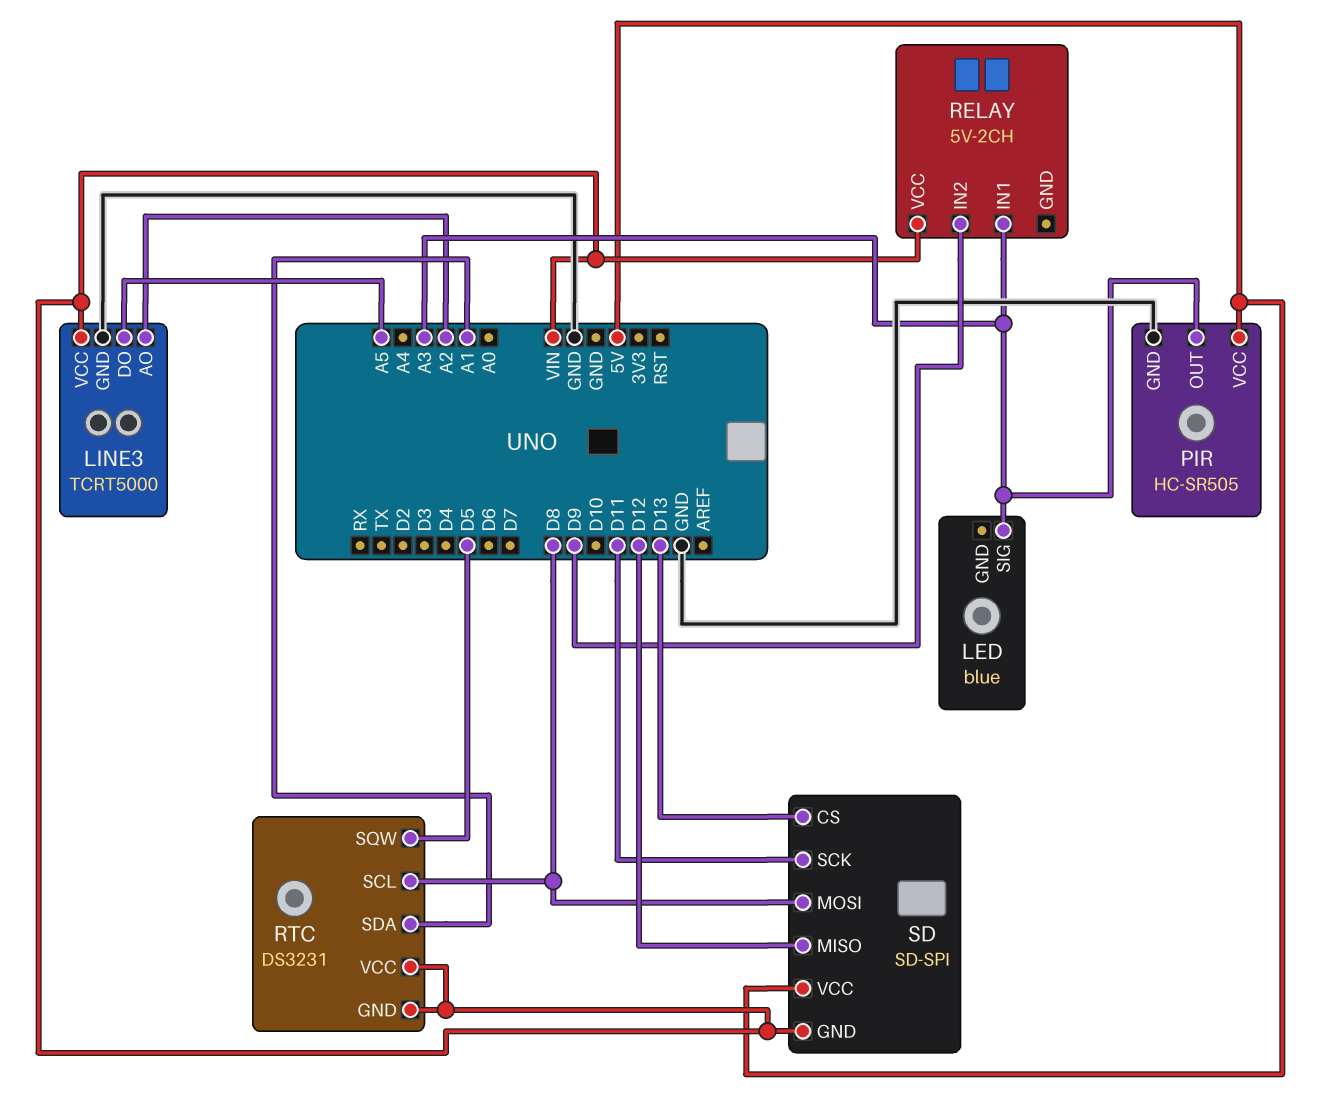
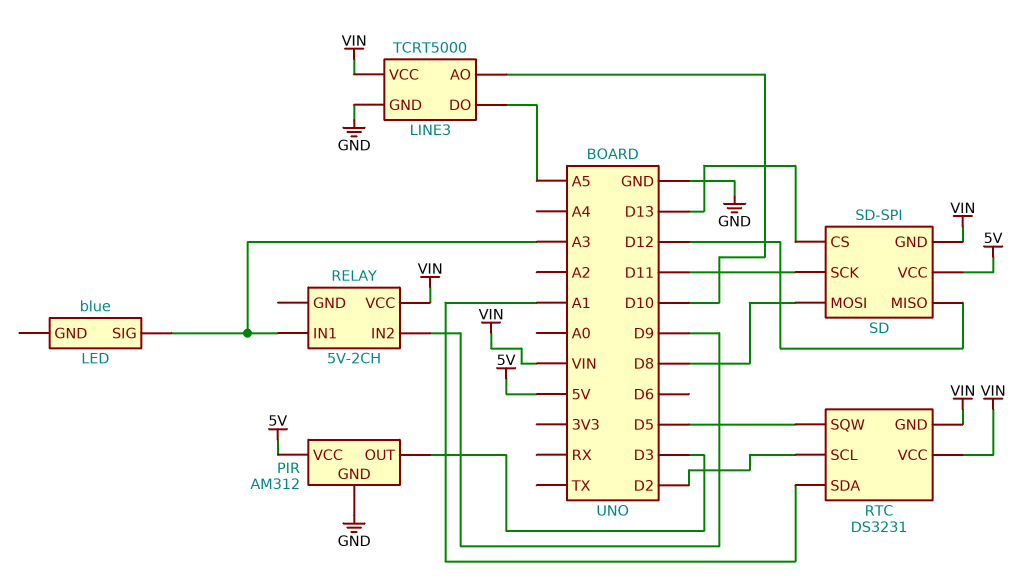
LINE3 pin AO: A2 -> D10
PIR: HC-SR505 -> AM312
PIR pin OUT: A3 -> D3
RTC pin SCL: D8 -> D2

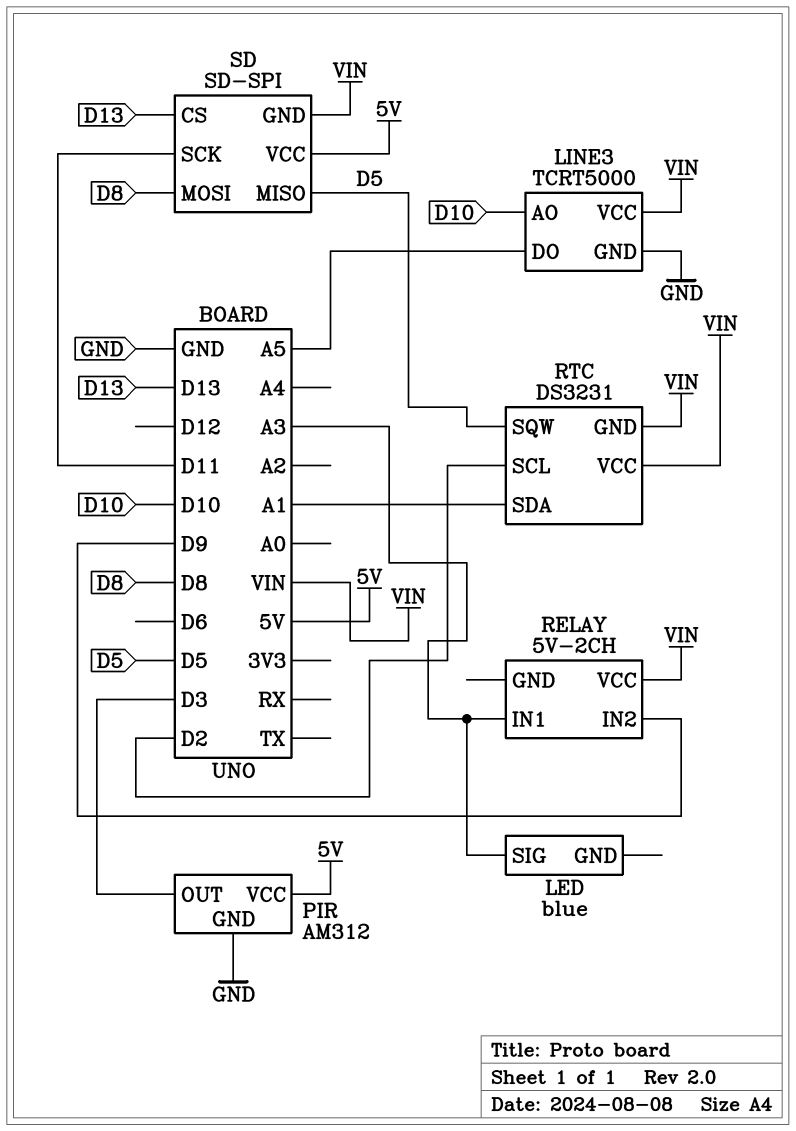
SD pin MISO: D12 -> D5

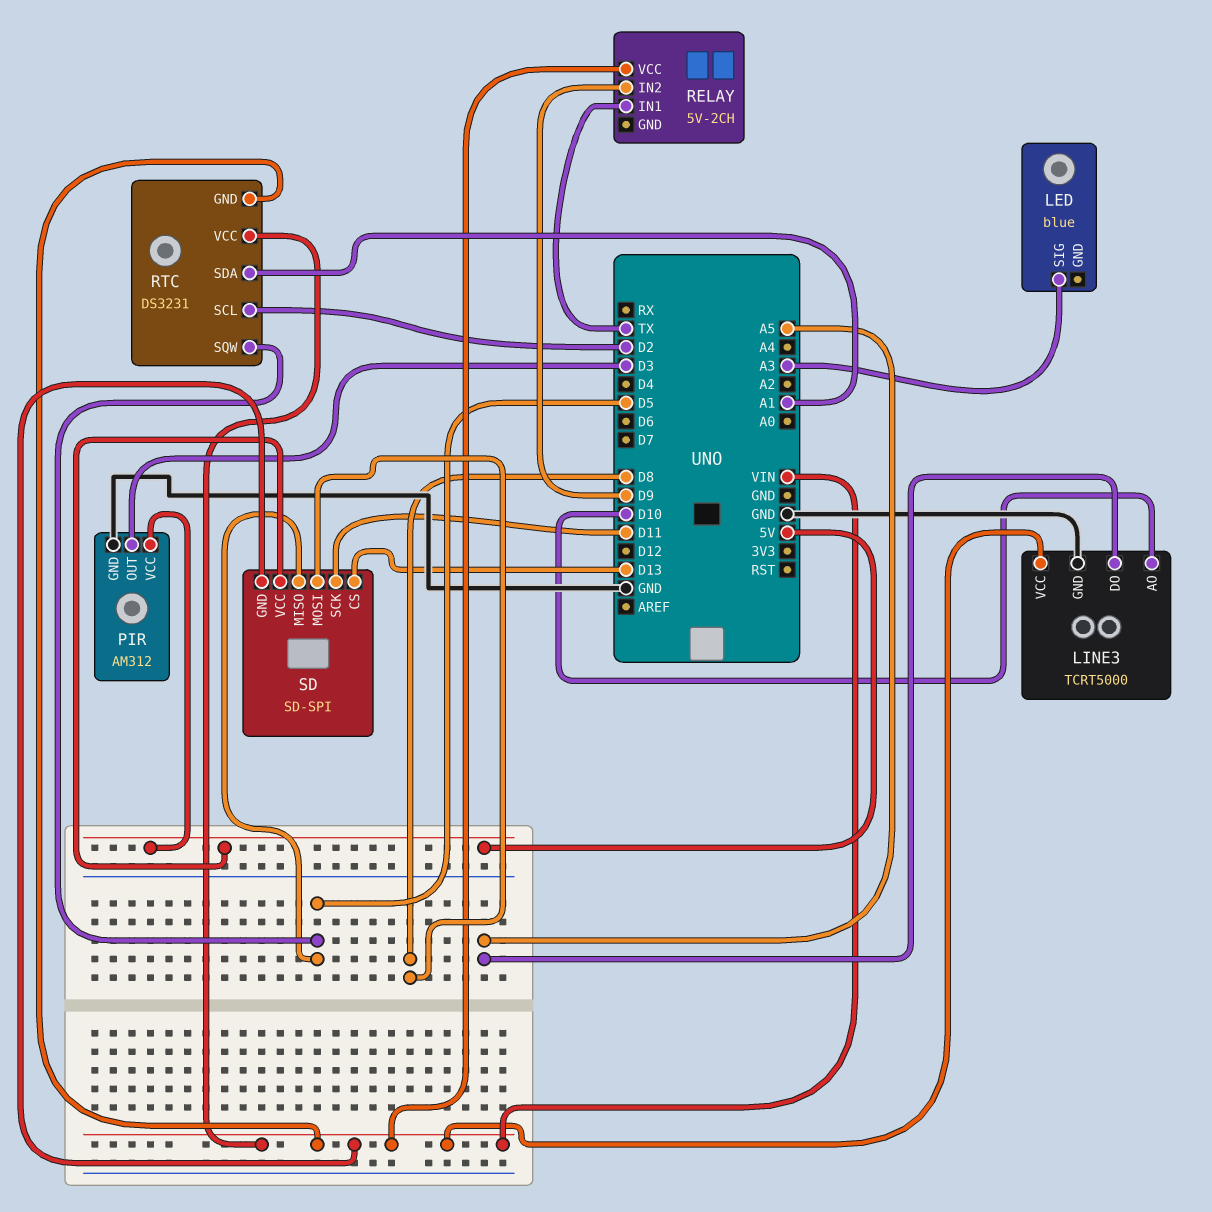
RELAY pin IN1: A3 -> TX

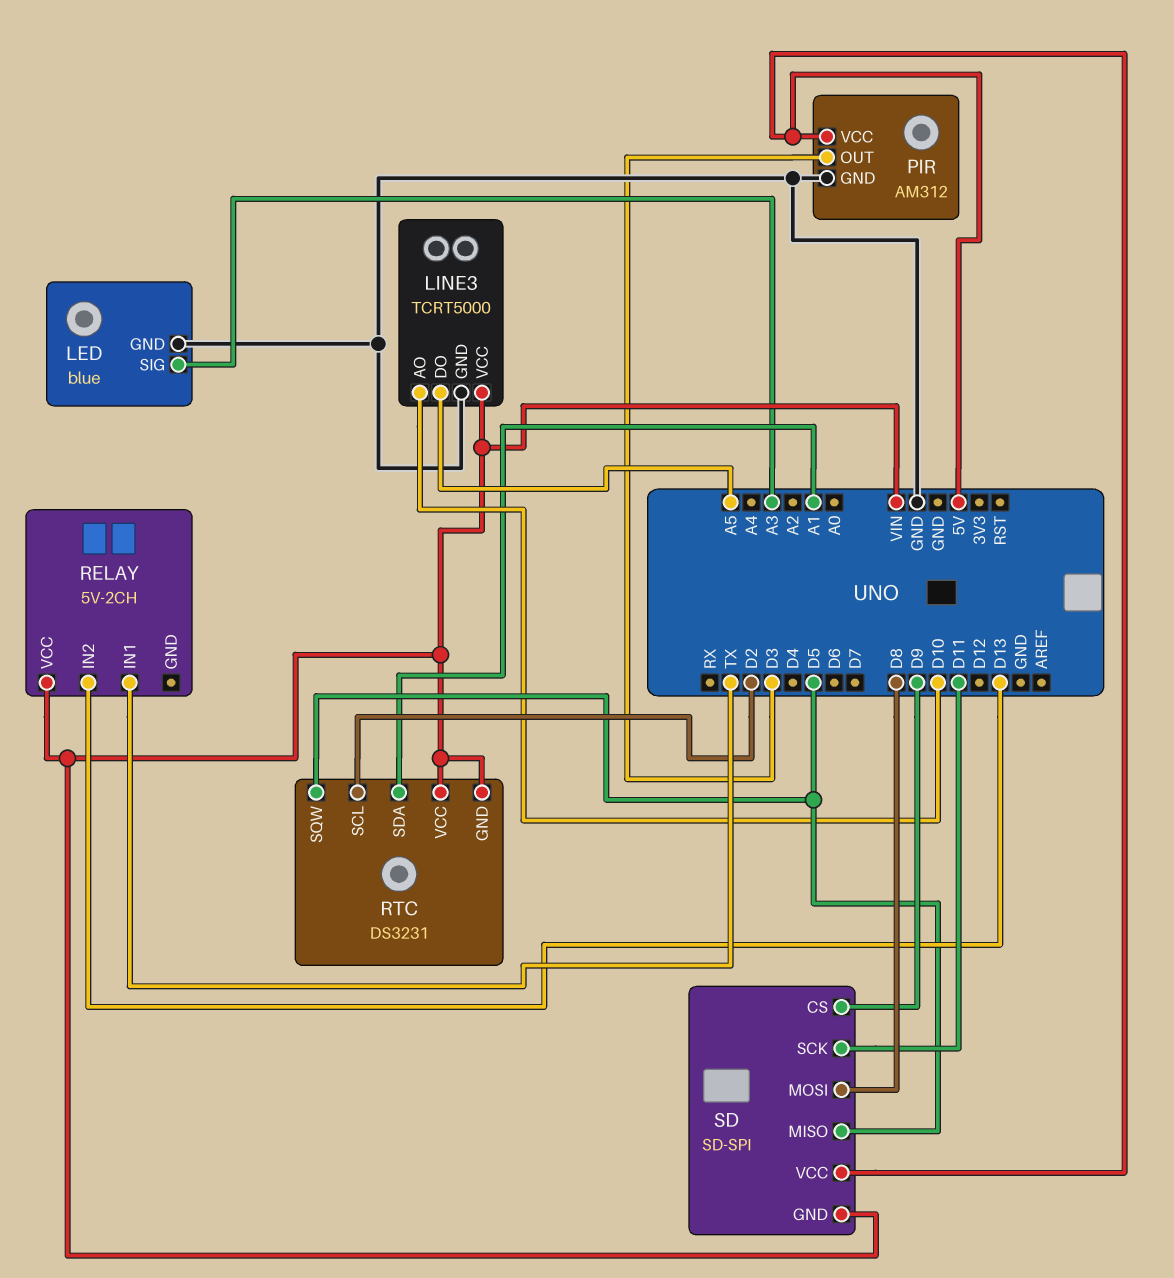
LED pin GND: none -> GND
RELAY pin IN2: D9 -> D13
SD pin CS: D13 -> D9

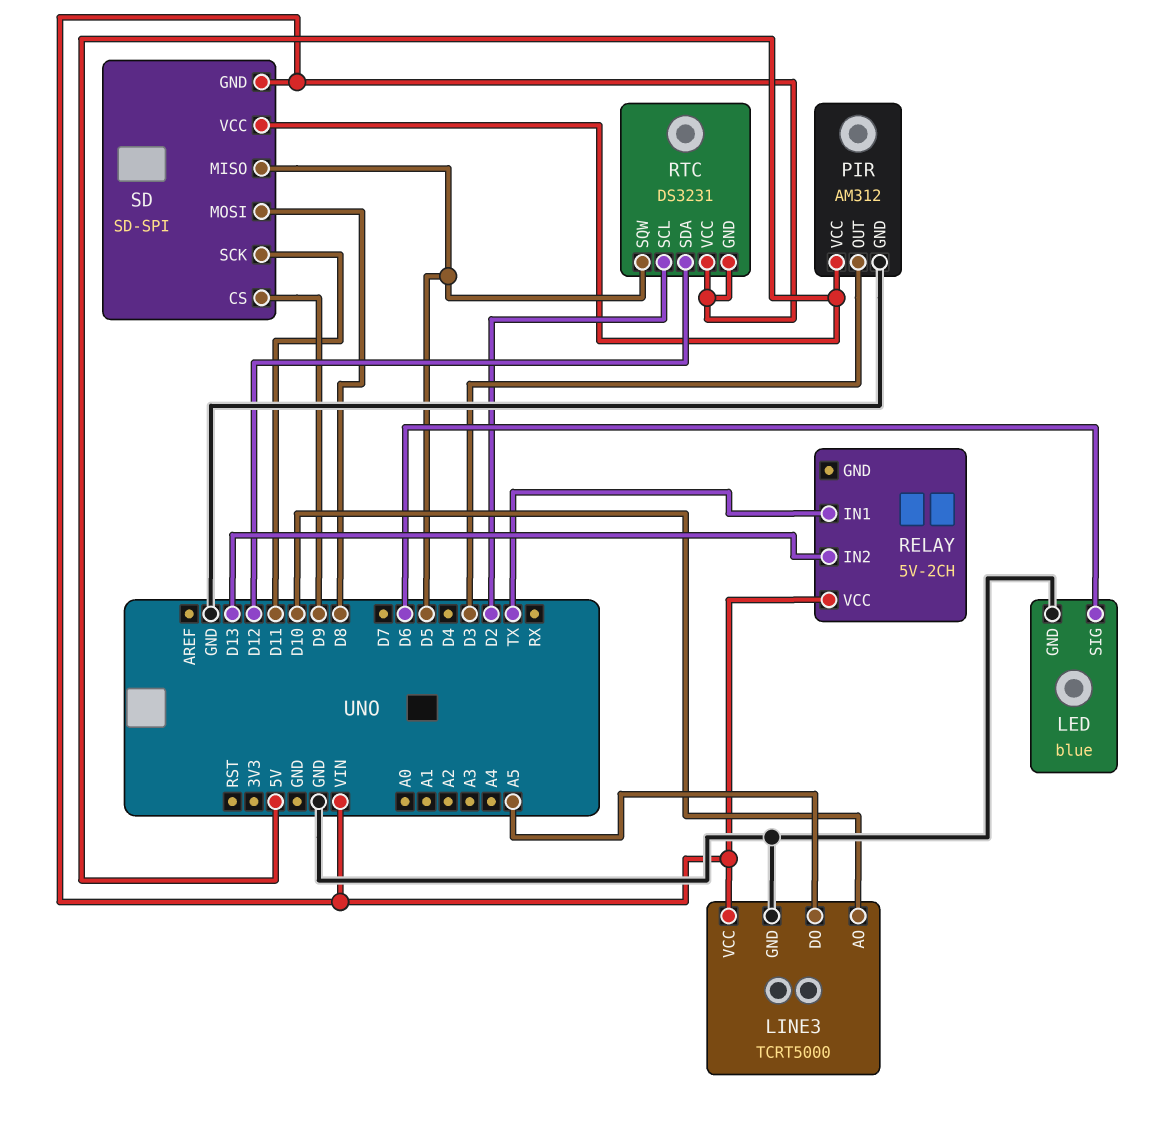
LED pin SIG: A3 -> D6
RTC pin SDA: A1 -> D12

